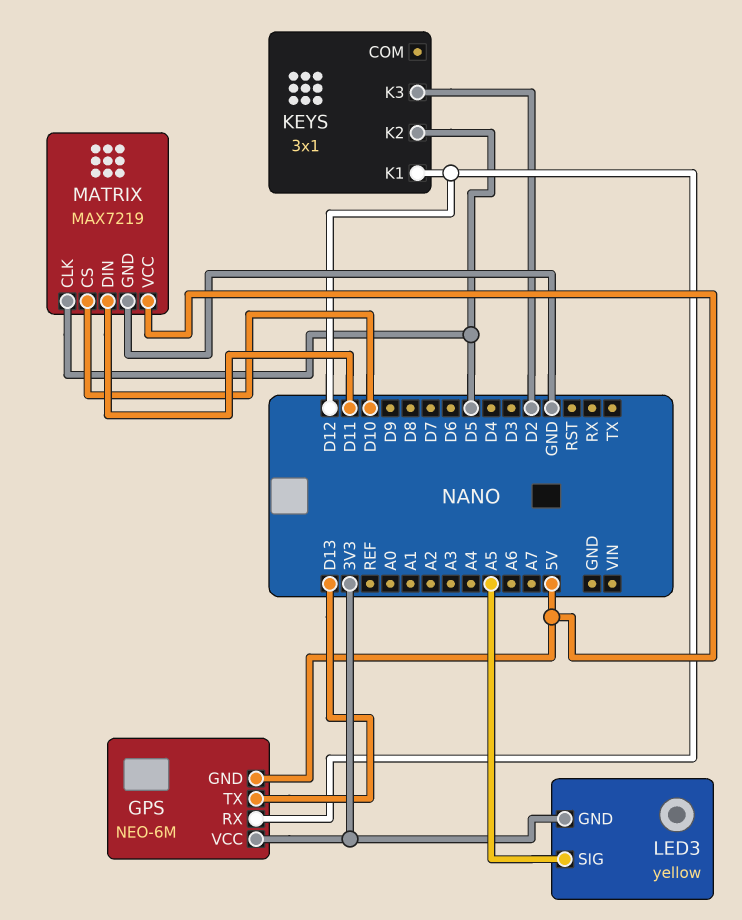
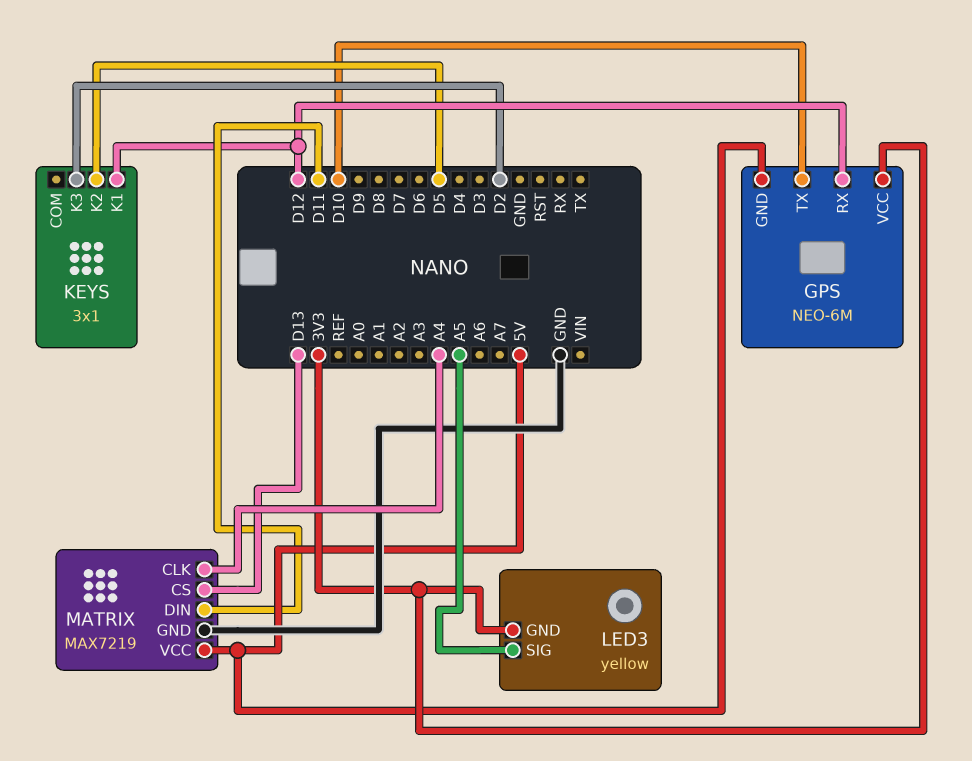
GPS pin TX: D13 -> D10
MATRIX pin CLK: D5 -> A4
MATRIX pin CS: D10 -> D13

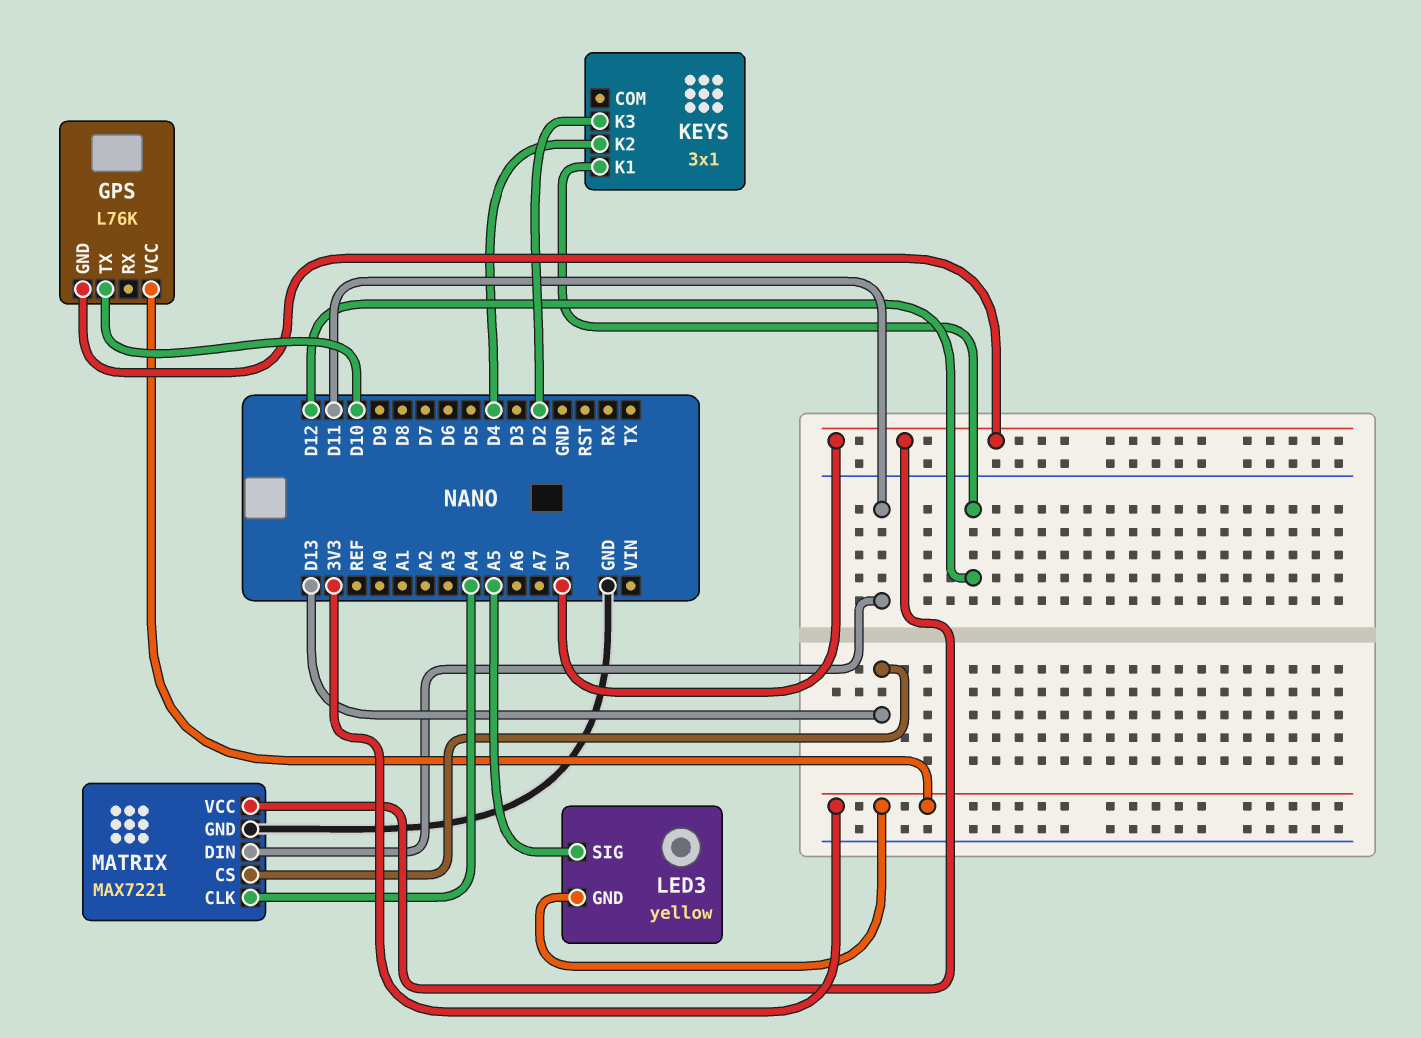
GPS: NEO-6M -> L76K
GPS pin RX: D12 -> none
KEYS pin K2: D5 -> D4
MATRIX: MAX7219 -> MAX7221

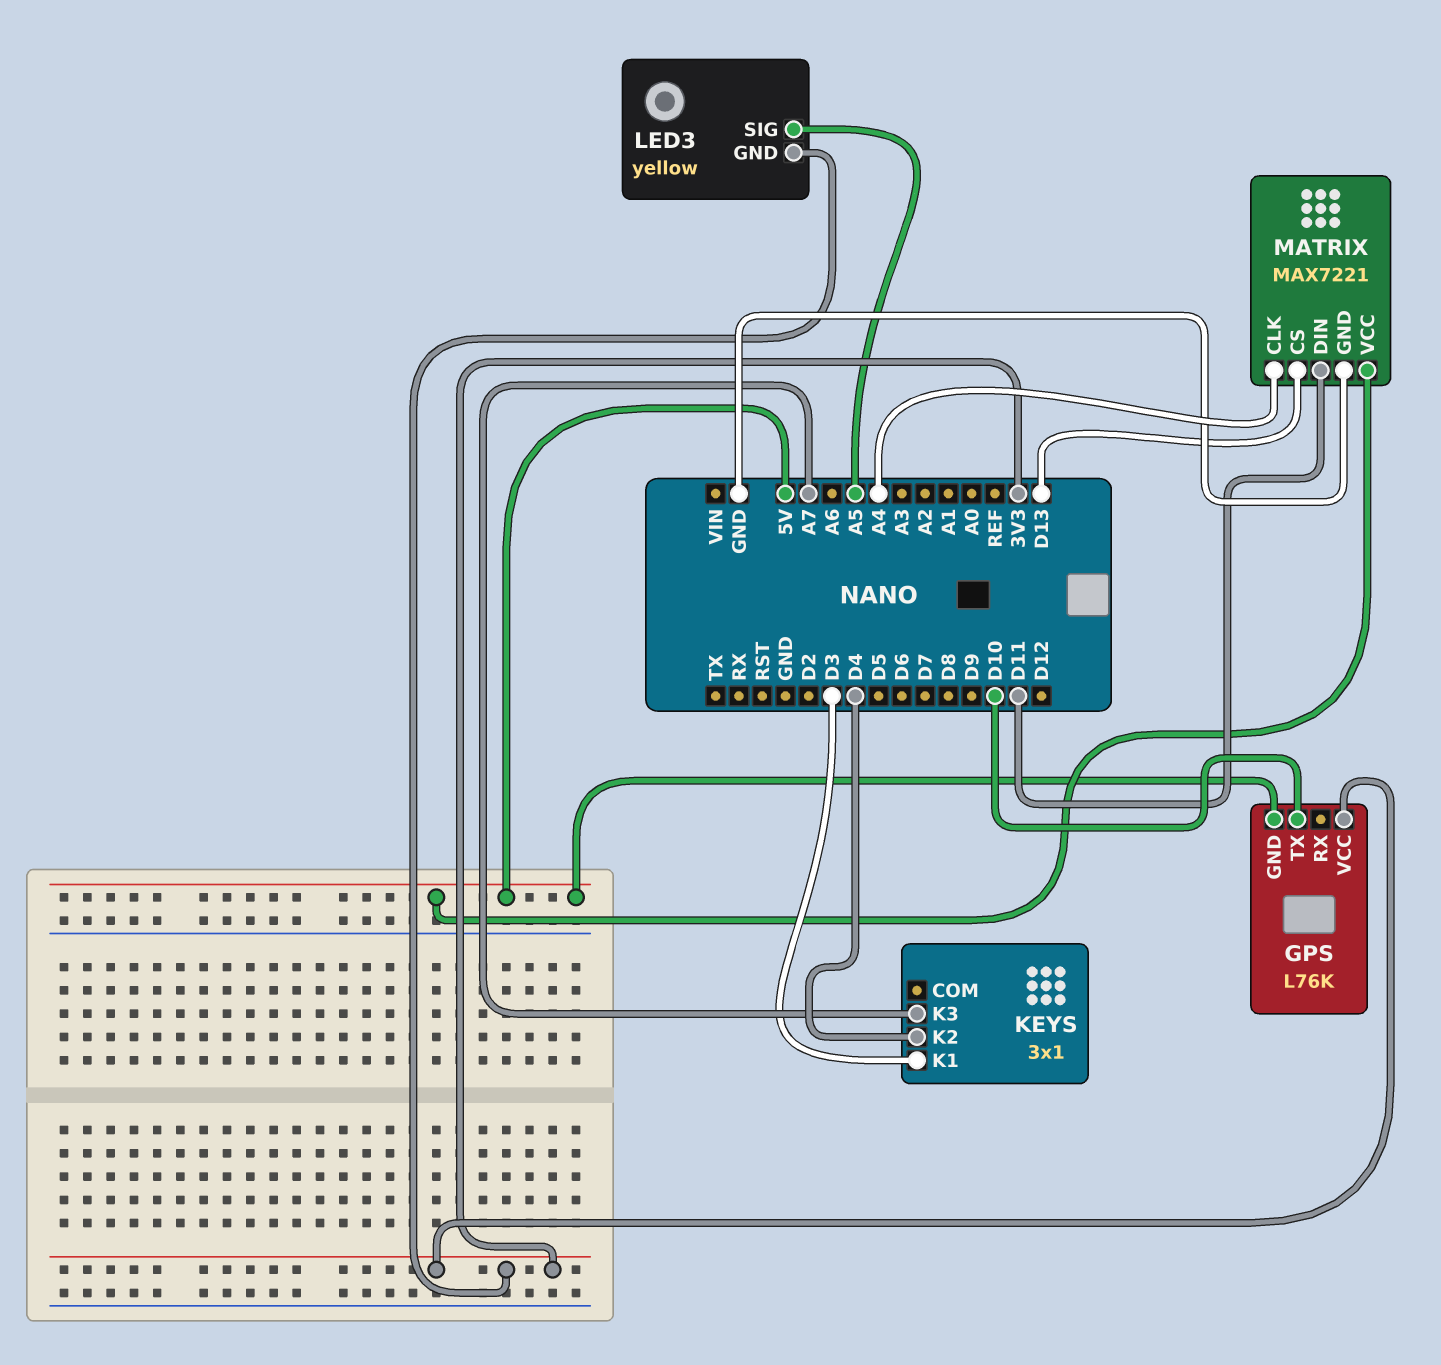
KEYS pin K1: D12 -> D3
KEYS pin K3: D2 -> A7

